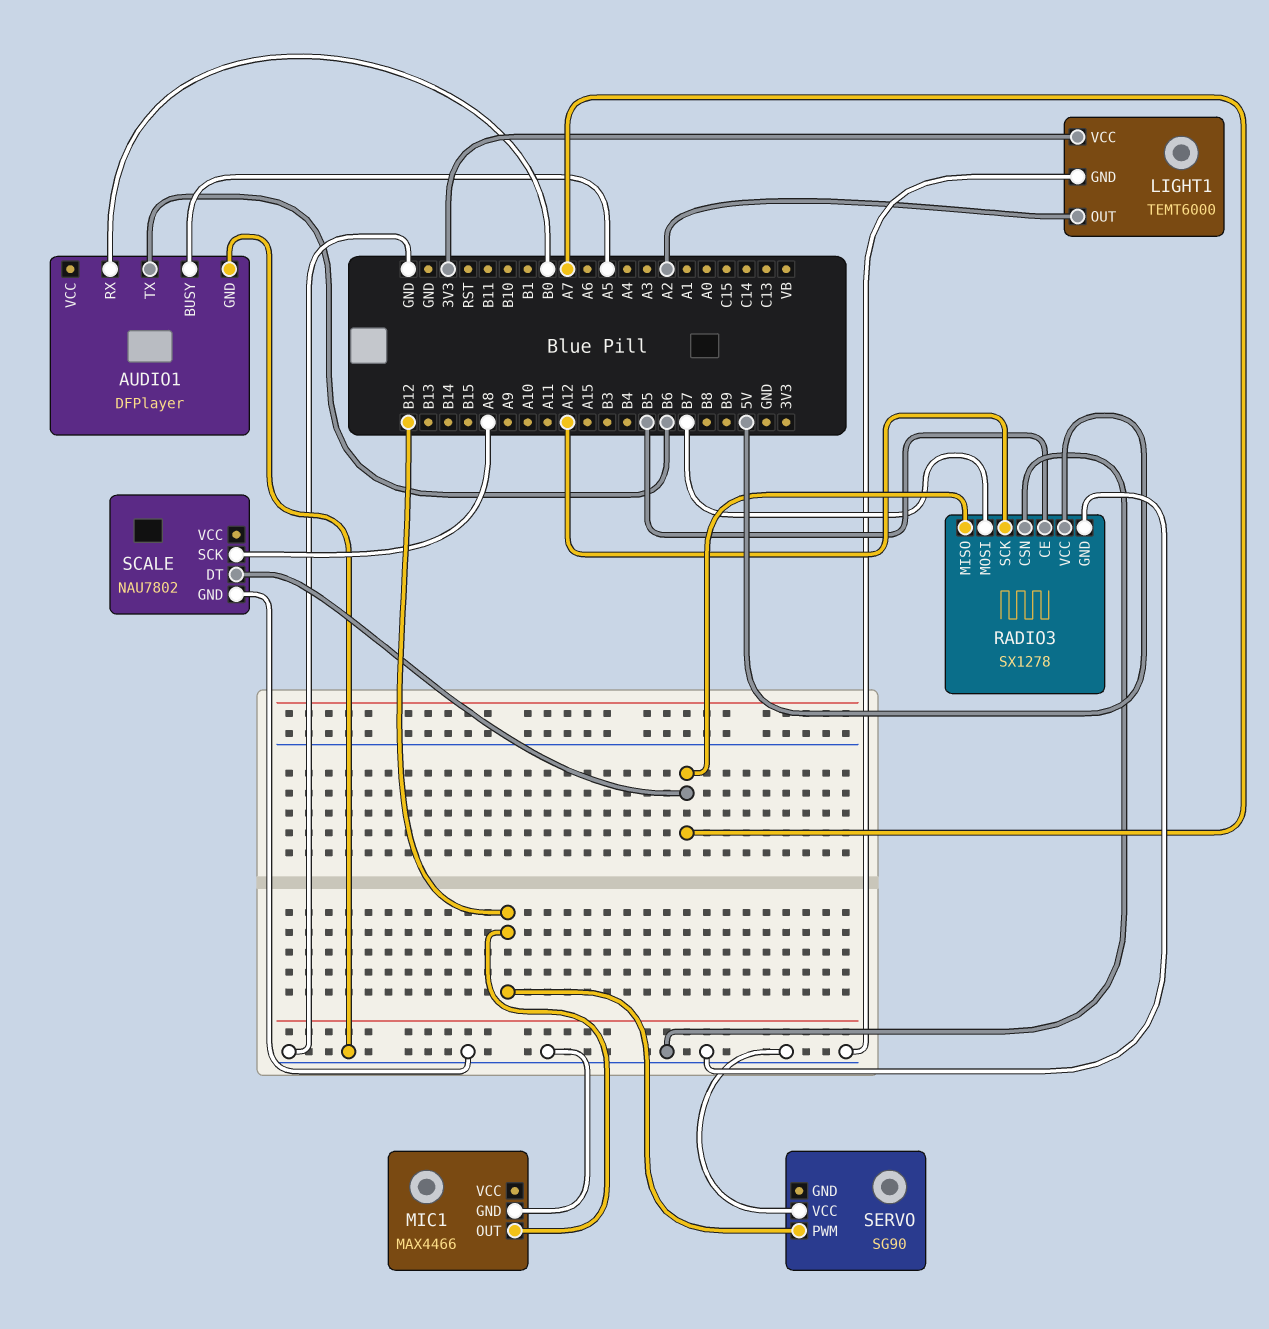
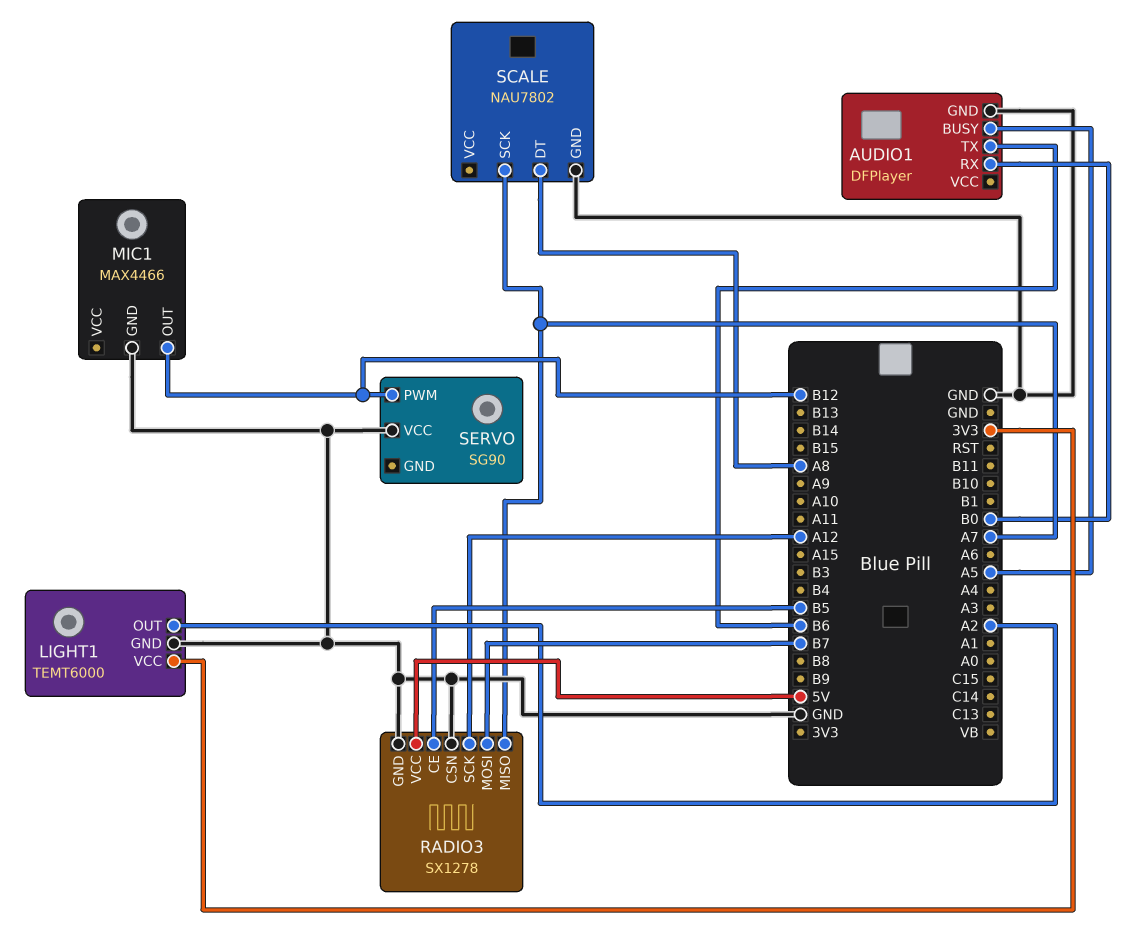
SCALE pin DT: A7 -> A8
SCALE pin SCK: A8 -> A7

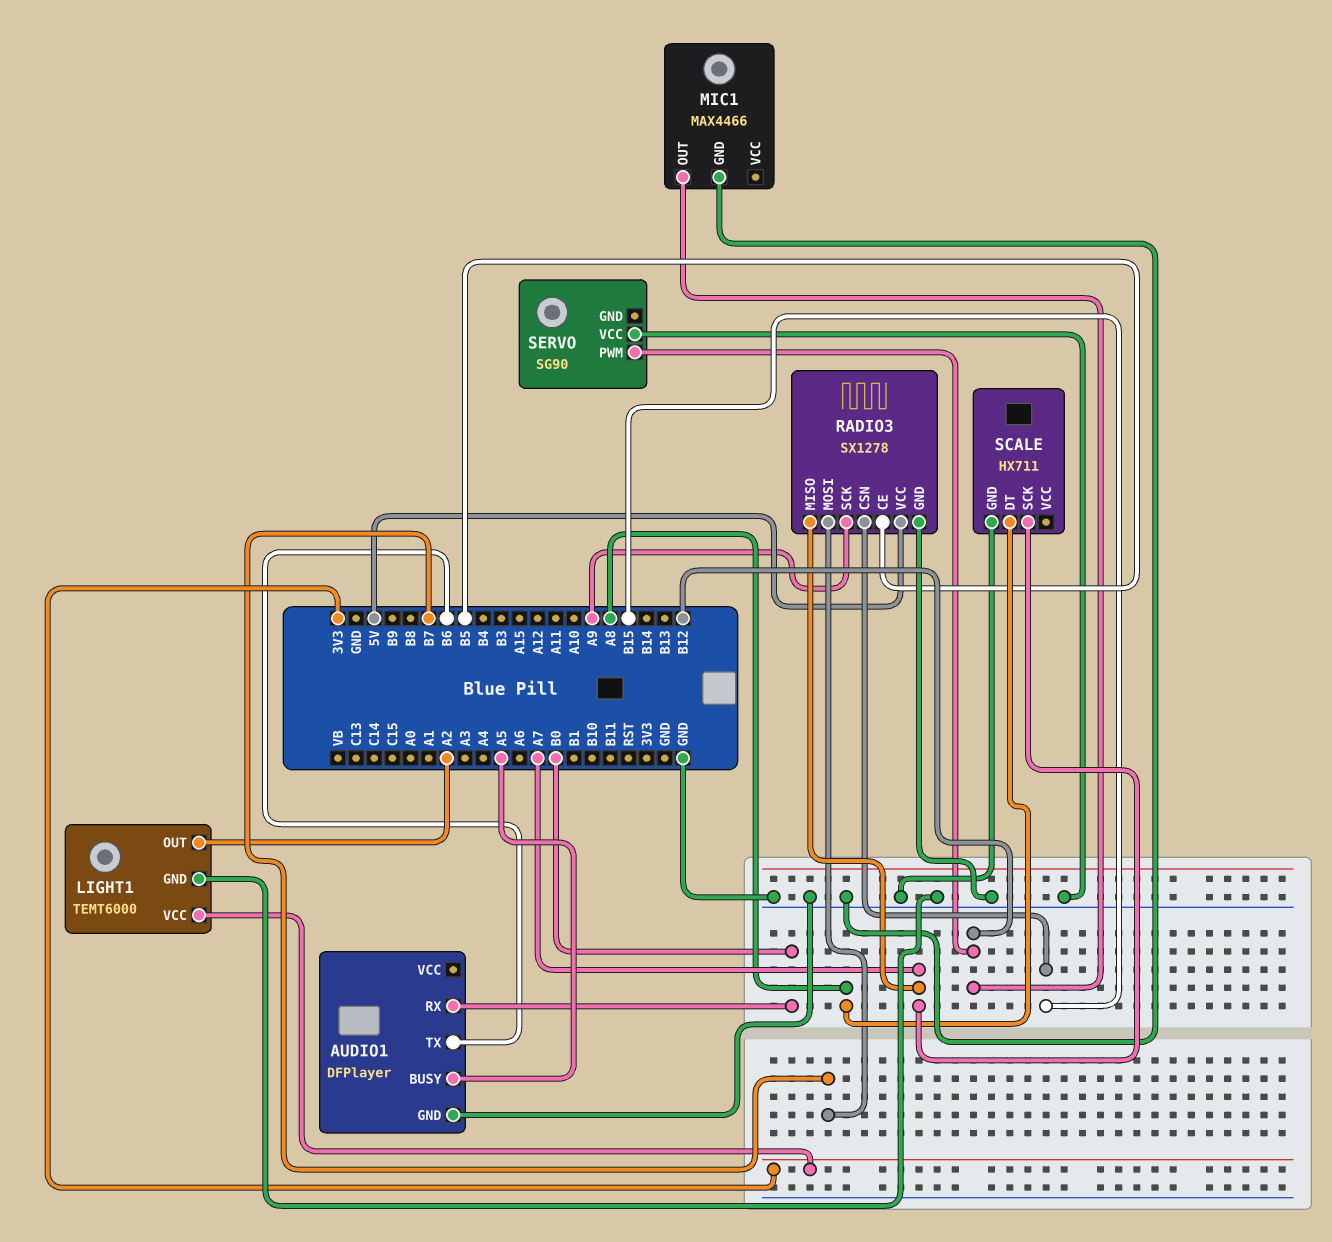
RADIO3 pin CSN: GND -> B15
RADIO3 pin SCK: A12 -> A9
SCALE: NAU7802 -> HX711

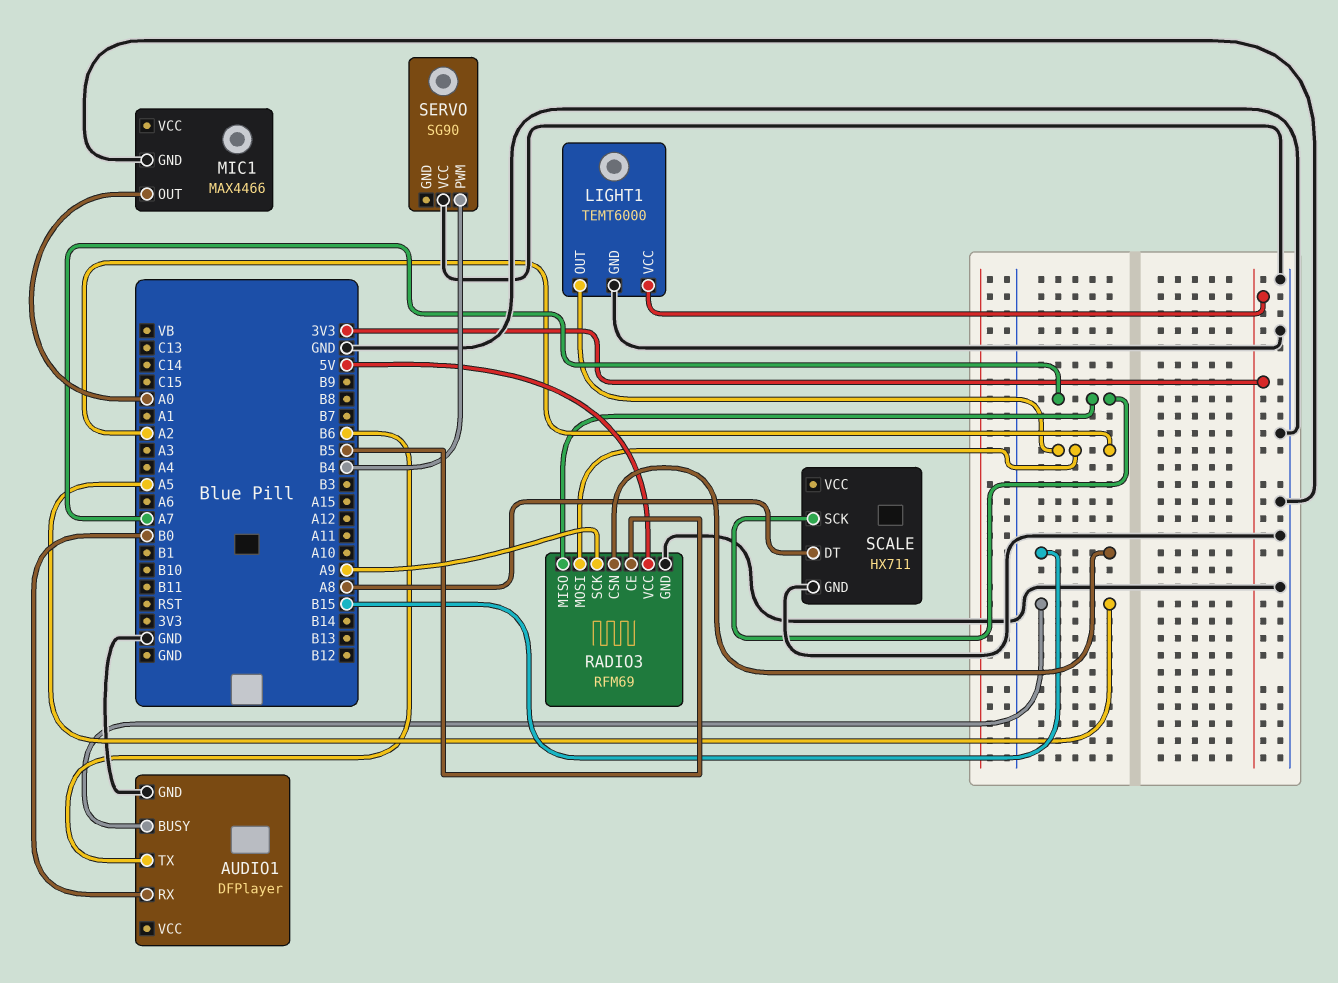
MIC1 pin OUT: B12 -> A0
RADIO3: SX1278 -> RFM69
RADIO3 pin MOSI: B7 -> A2
SERVO pin PWM: B12 -> B4

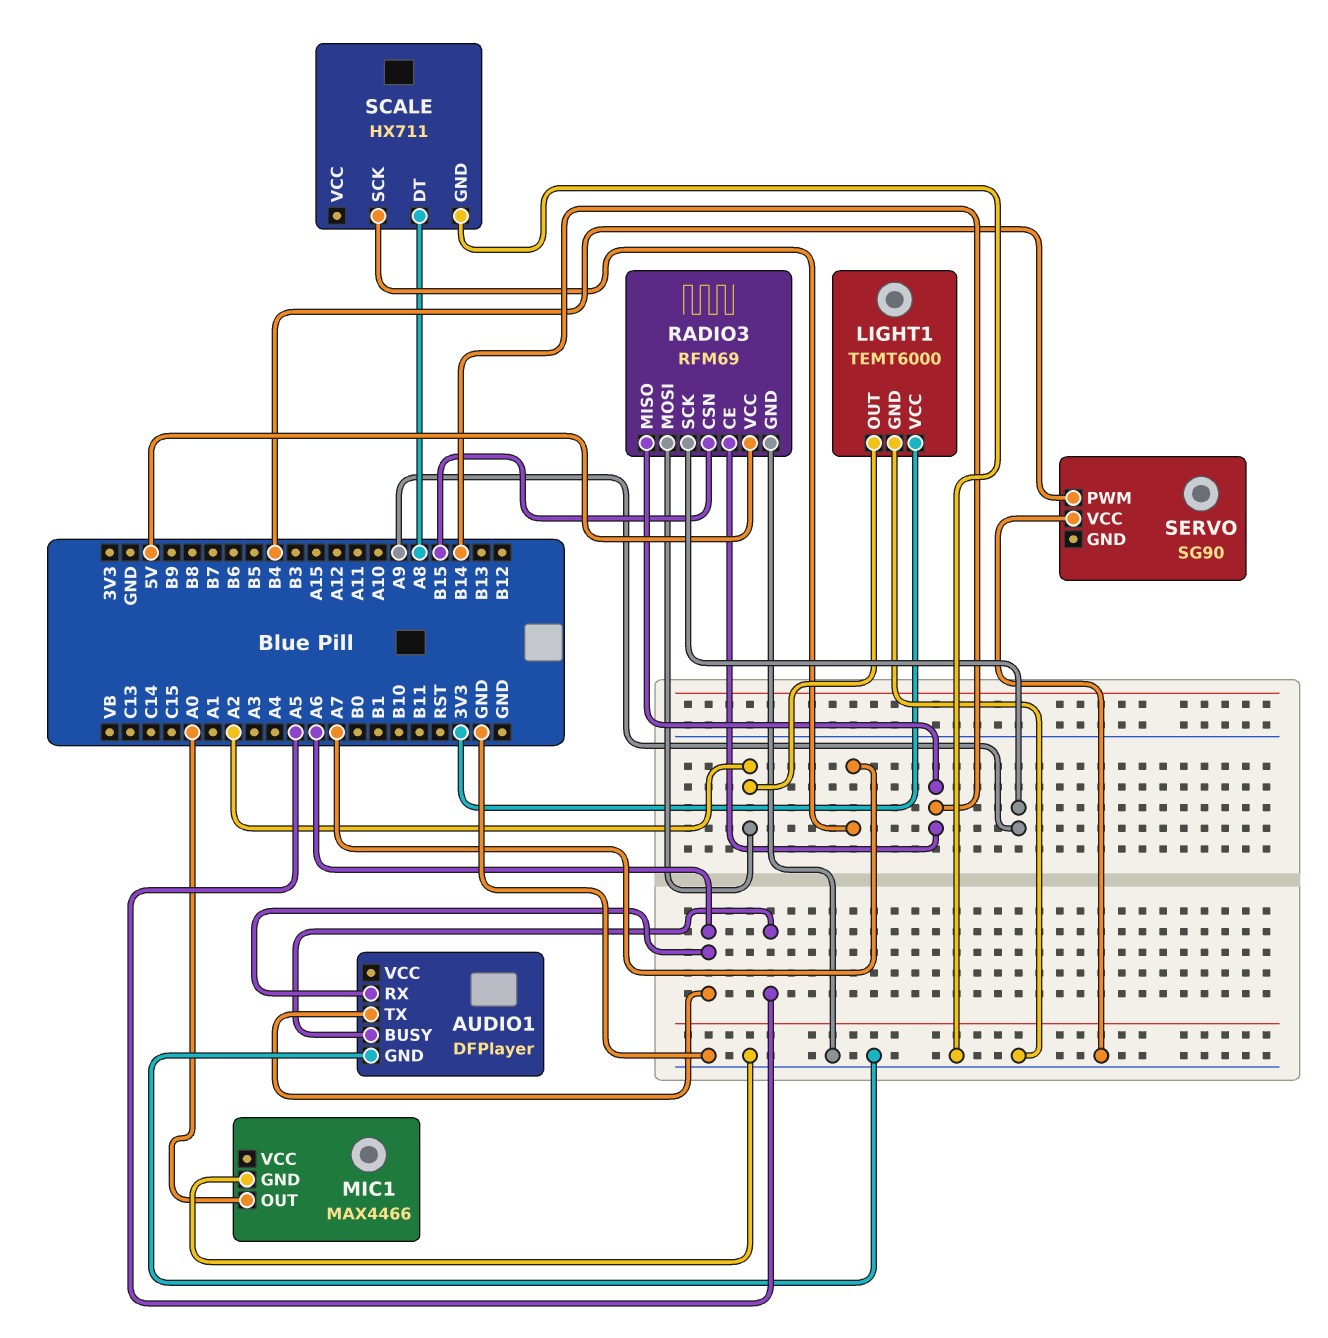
AUDIO1 pin RX: B0 -> A6
AUDIO1 pin TX: B6 -> A6
RADIO3 pin CE: B5 -> B14
RADIO3 pin MISO: A7 -> B14

